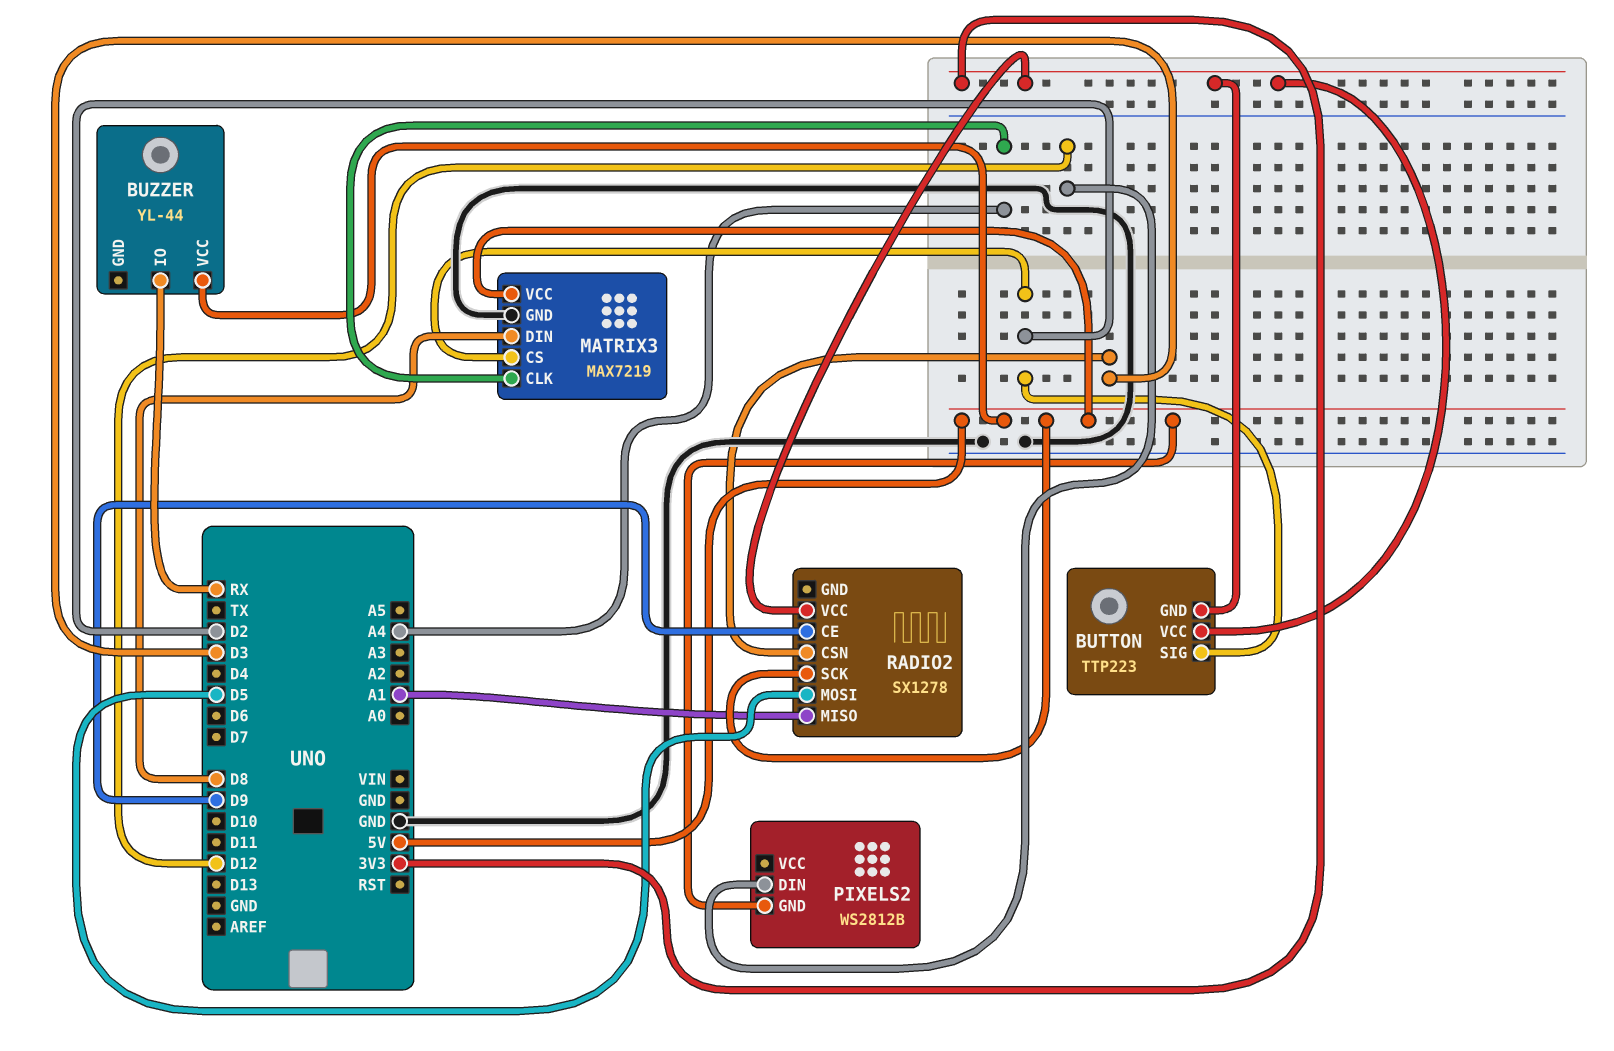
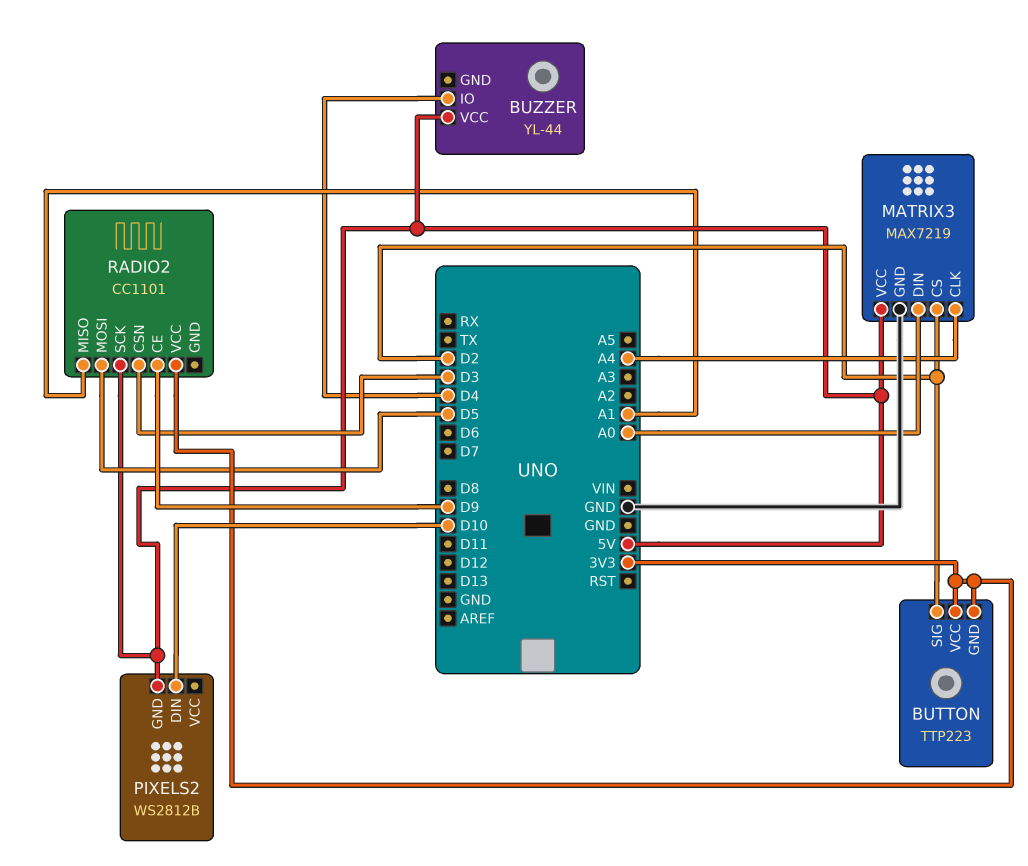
BUZZER pin IO: RX -> D4
MATRIX3 pin DIN: D8 -> A0
PIXELS2 pin DIN: D12 -> D10
RADIO2: SX1278 -> CC1101

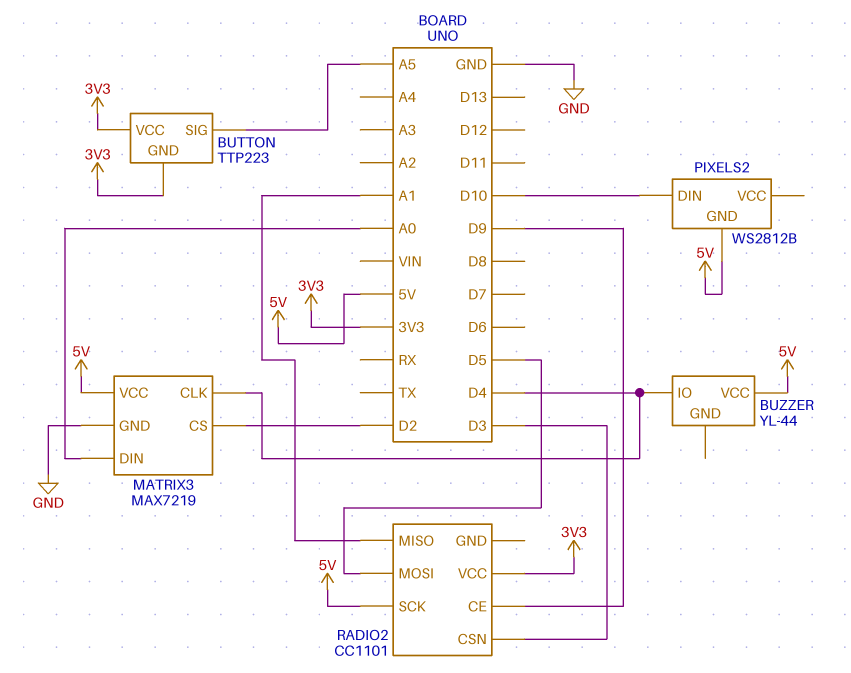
BUTTON pin SIG: D2 -> A5
MATRIX3 pin CLK: A4 -> D4

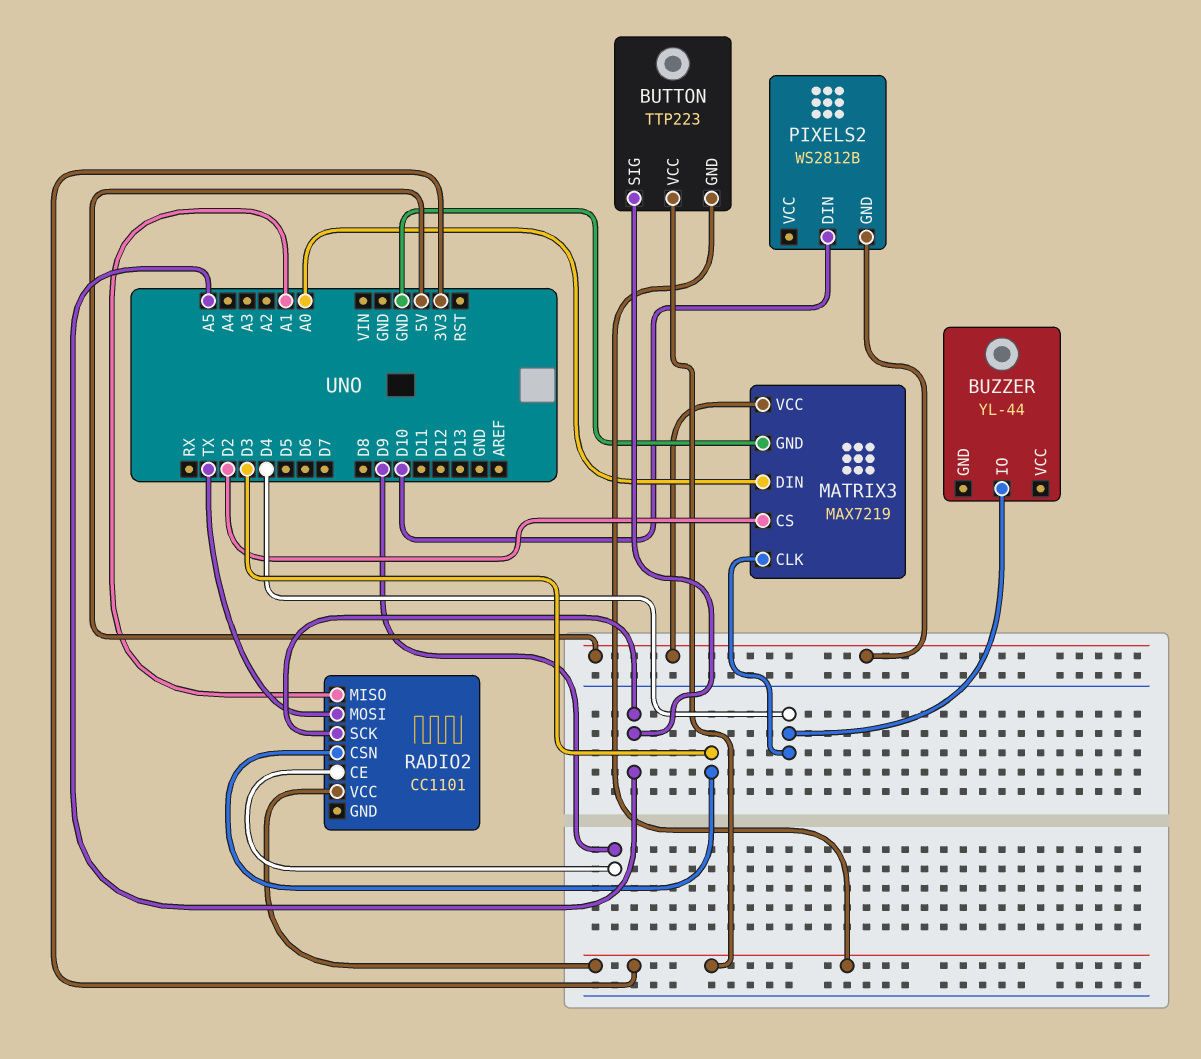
BUZZER pin VCC: 5V -> none
RADIO2 pin MOSI: D5 -> TX
RADIO2 pin SCK: 5V -> A5

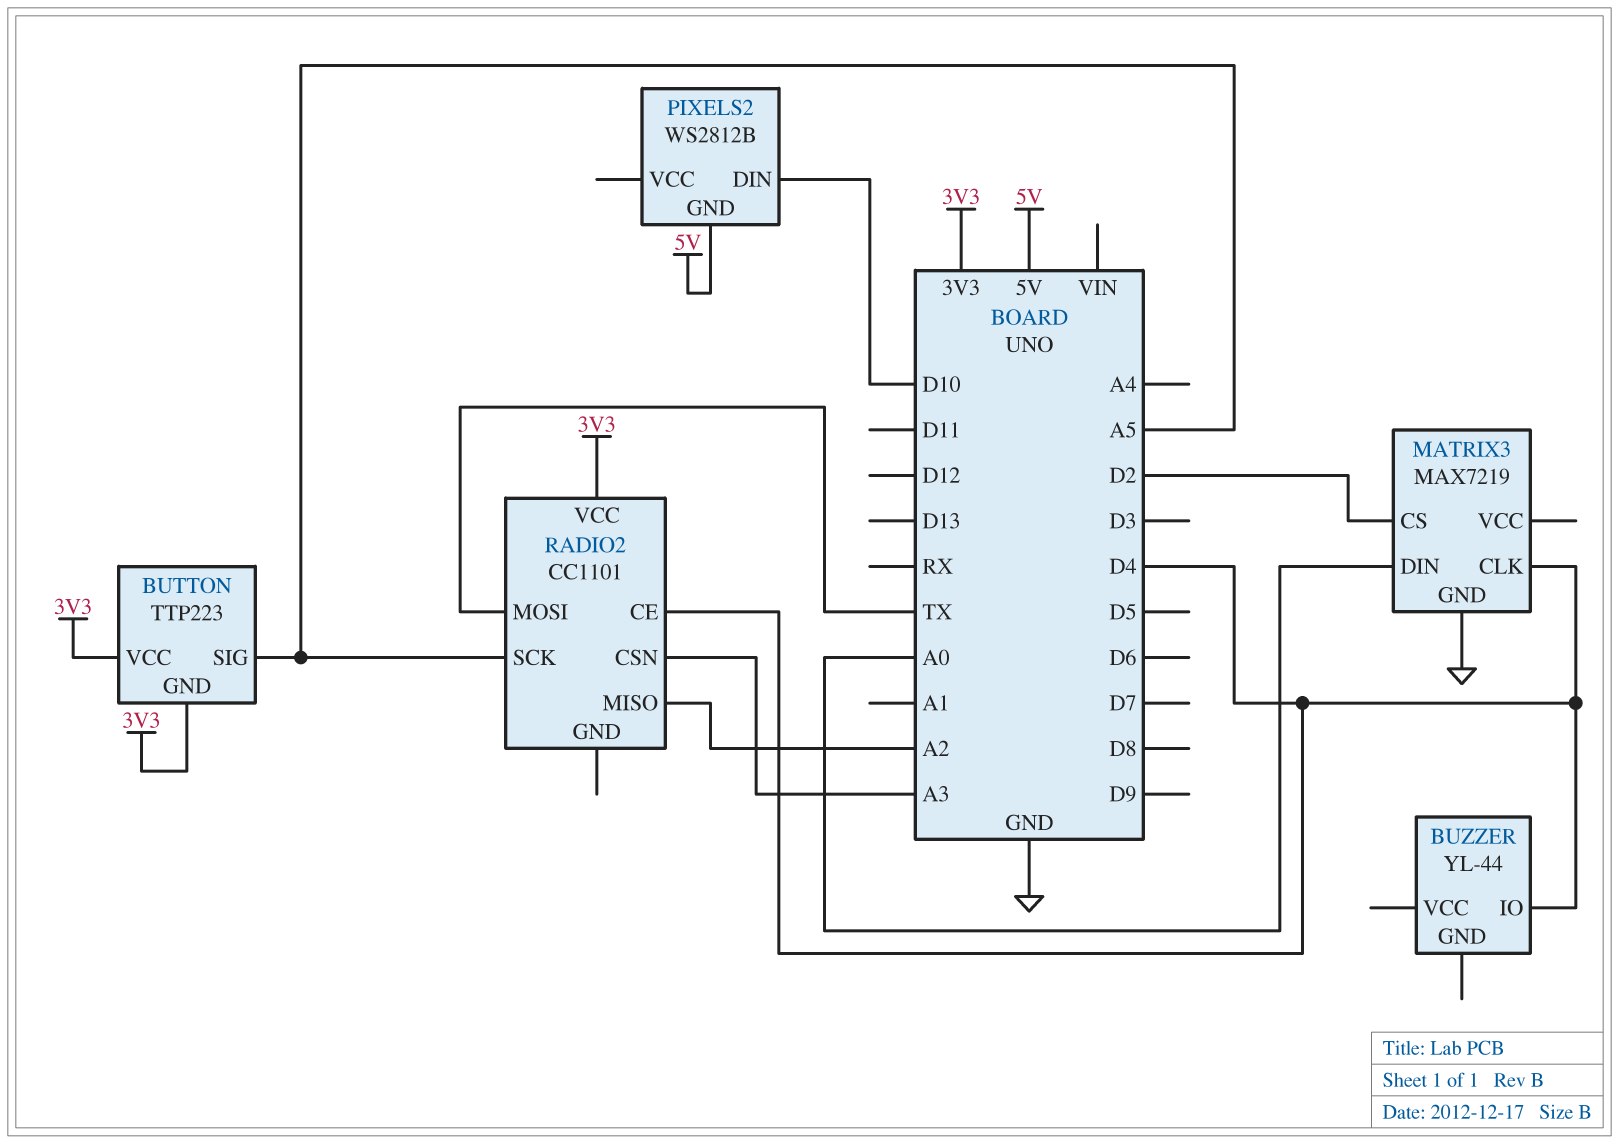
MATRIX3 pin VCC: 5V -> none
RADIO2 pin CE: D9 -> D4
RADIO2 pin CSN: D3 -> A3
RADIO2 pin MISO: A1 -> A2

